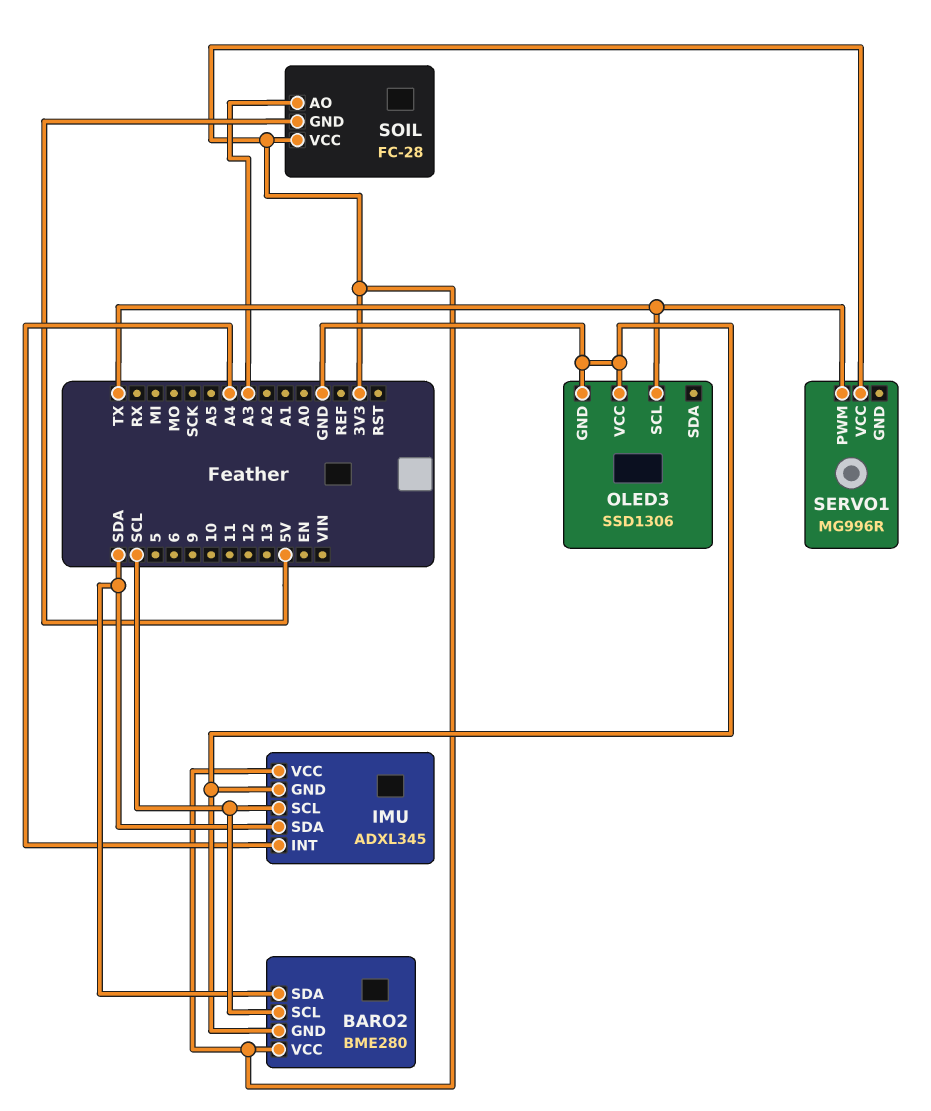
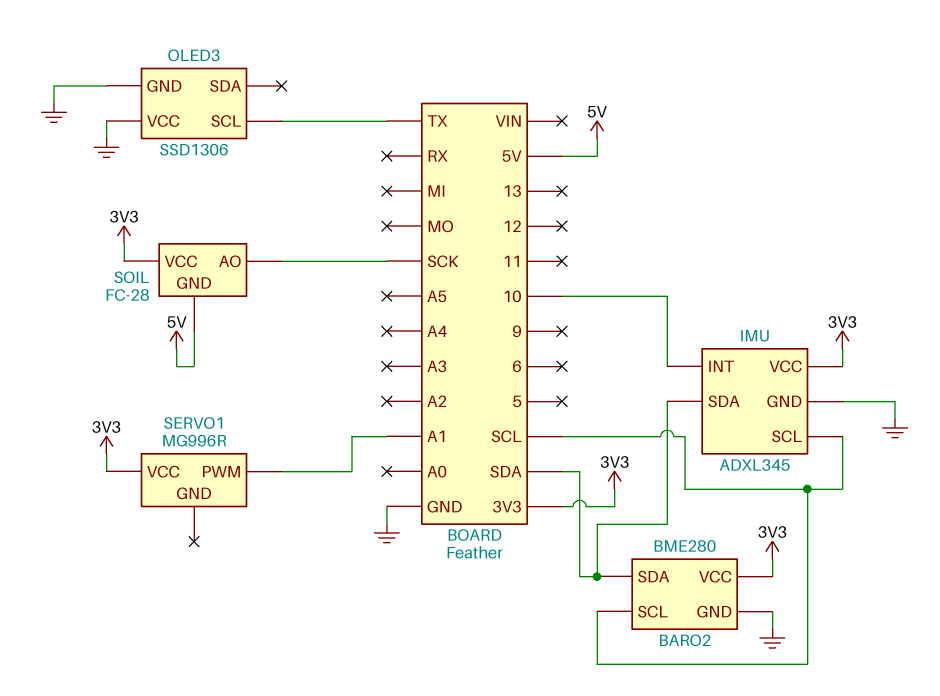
IMU pin INT: A4 -> 10
SERVO1 pin PWM: TX -> A1
SOIL pin AO: A3 -> SCK

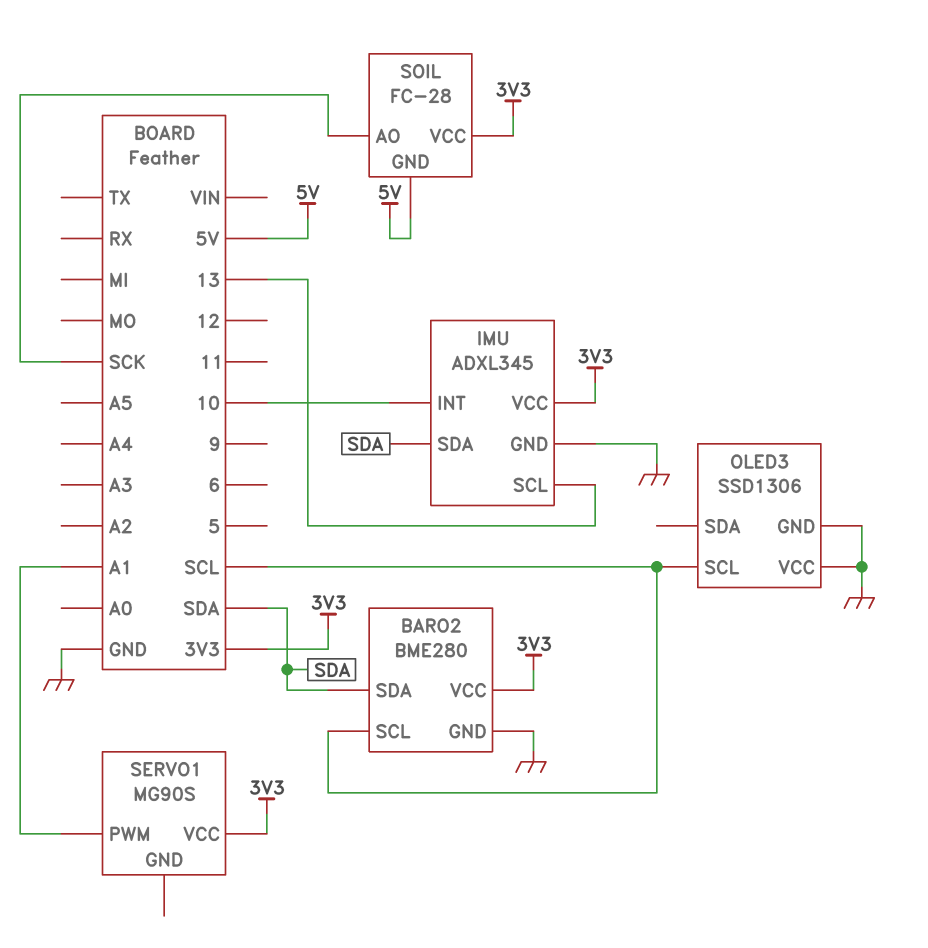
IMU pin SCL: SCL -> 13
OLED3 pin SCL: TX -> SCL
SERVO1: MG996R -> MG90S

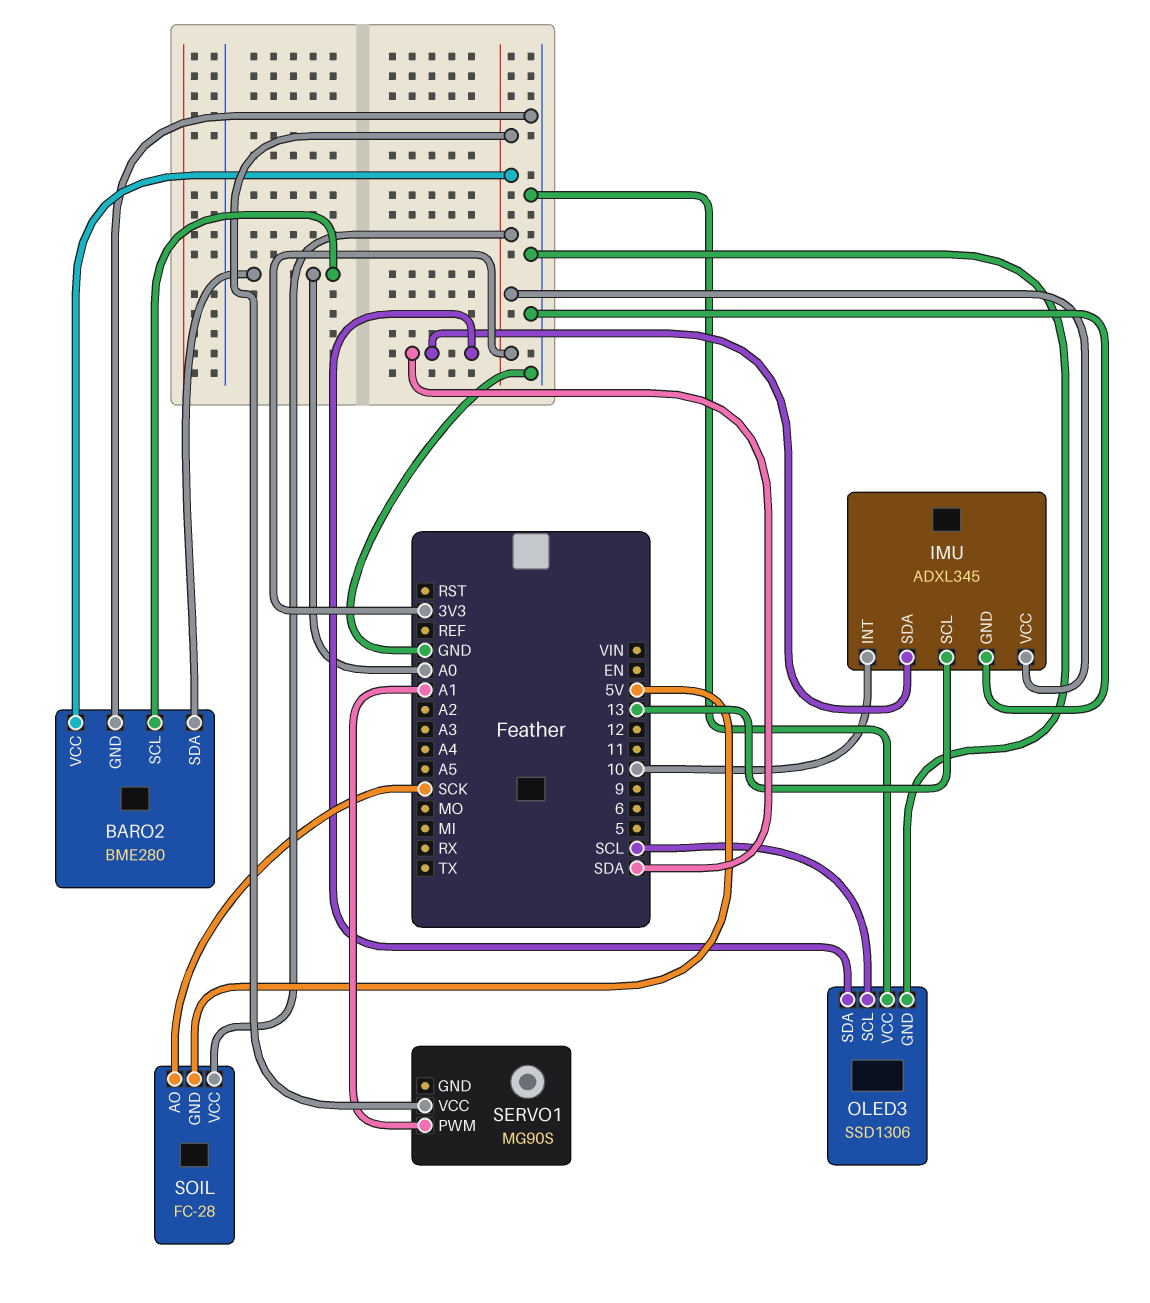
BARO2 pin SCL: SCL -> A0
BARO2 pin SDA: SDA -> A0
OLED3 pin SDA: none -> SDA

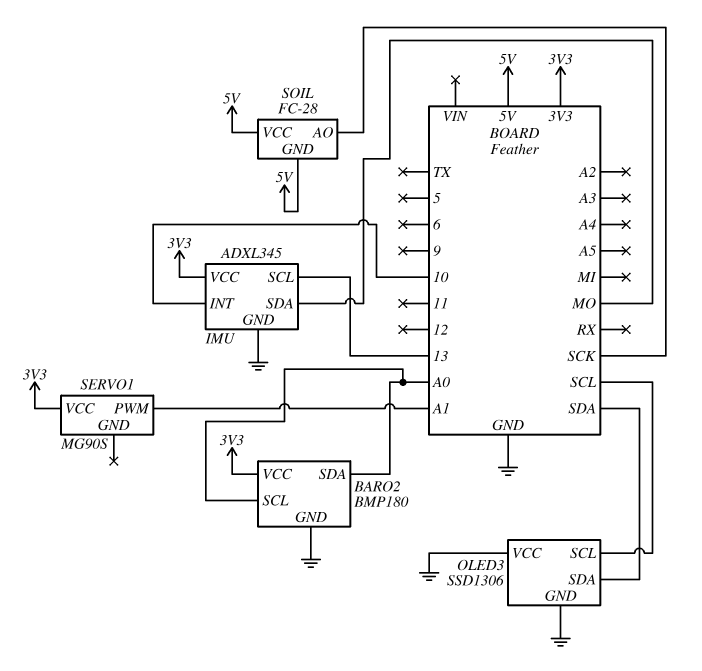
BARO2: BME280 -> BMP180
IMU pin SDA: SDA -> MO
SOIL pin VCC: 3V3 -> 5V

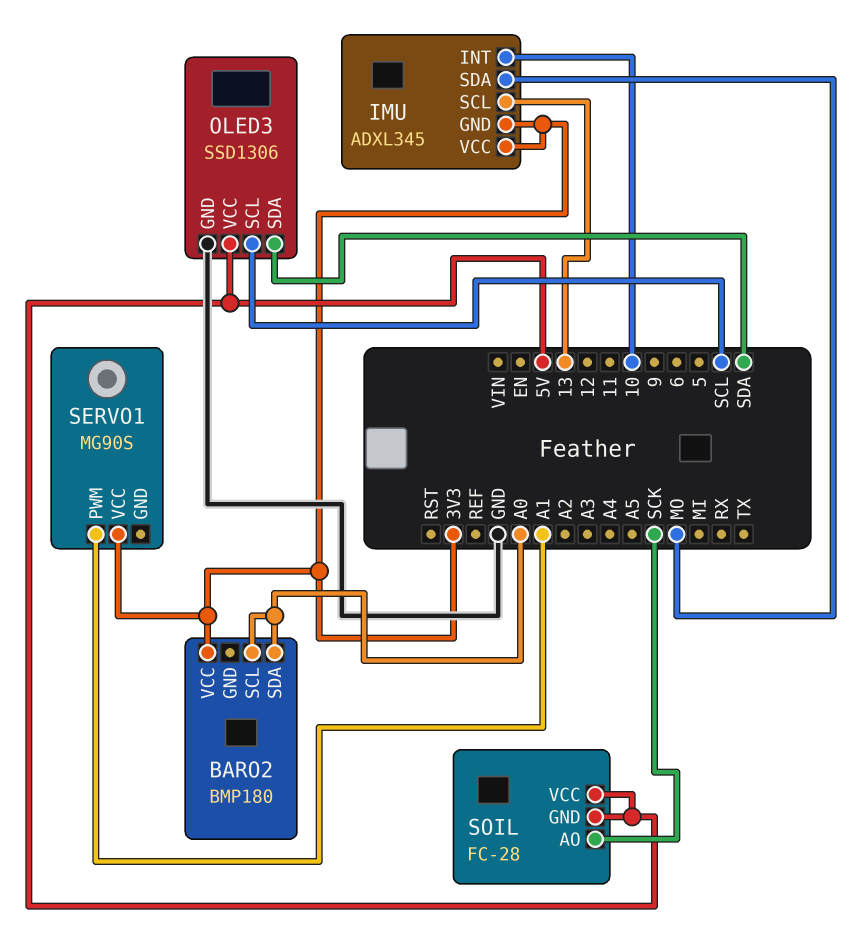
BARO2 pin GND: GND -> none
IMU pin GND: GND -> 3V3
OLED3 pin VCC: GND -> 5V

